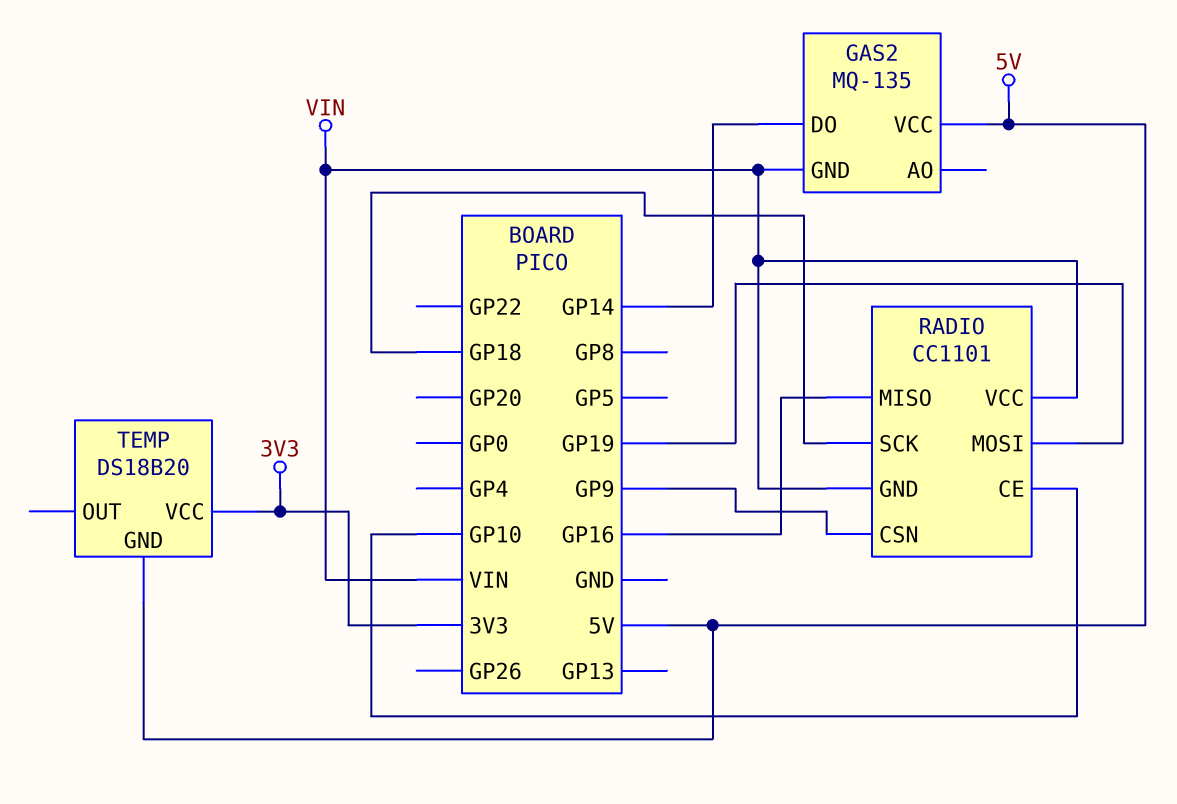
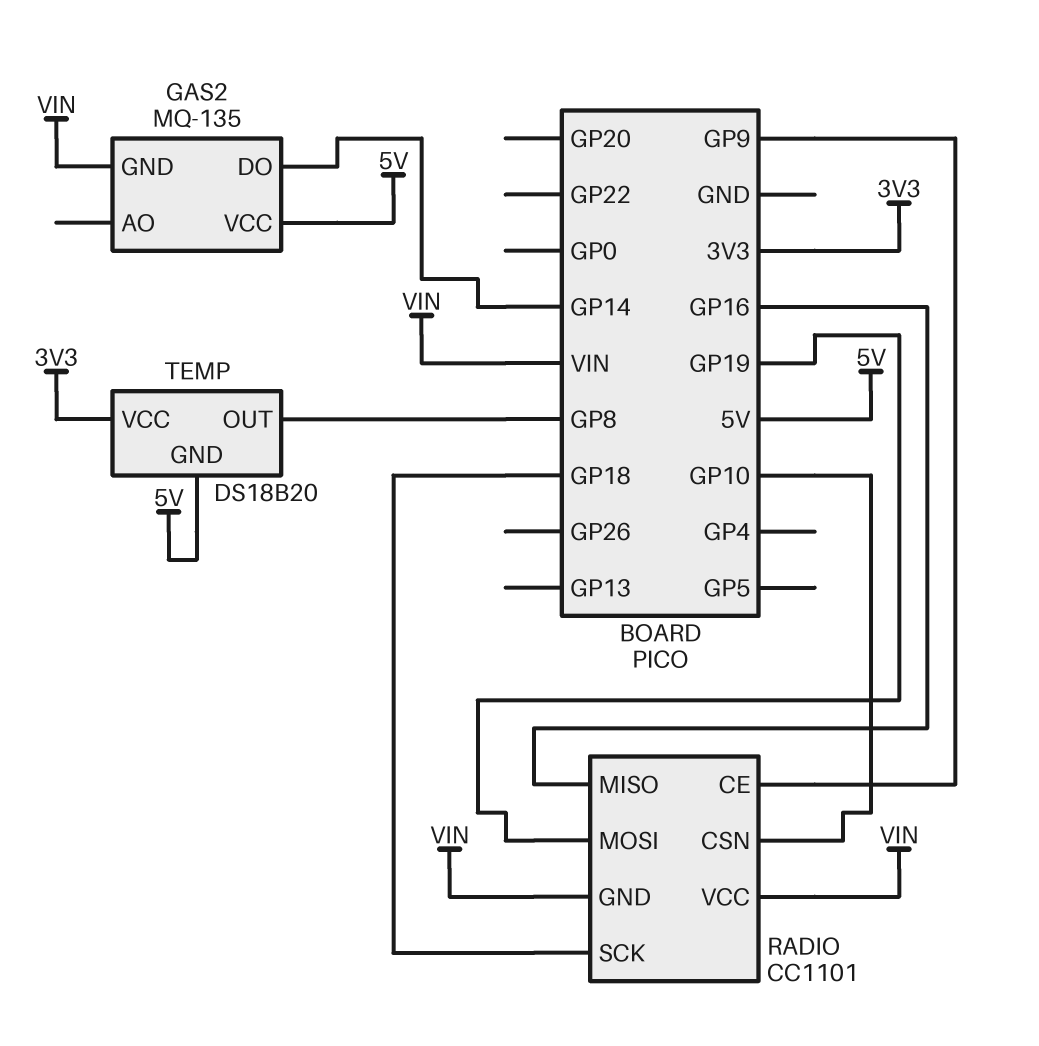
RADIO pin CE: GP10 -> GP9
RADIO pin CSN: GP9 -> GP10
TEMP pin OUT: none -> GP8

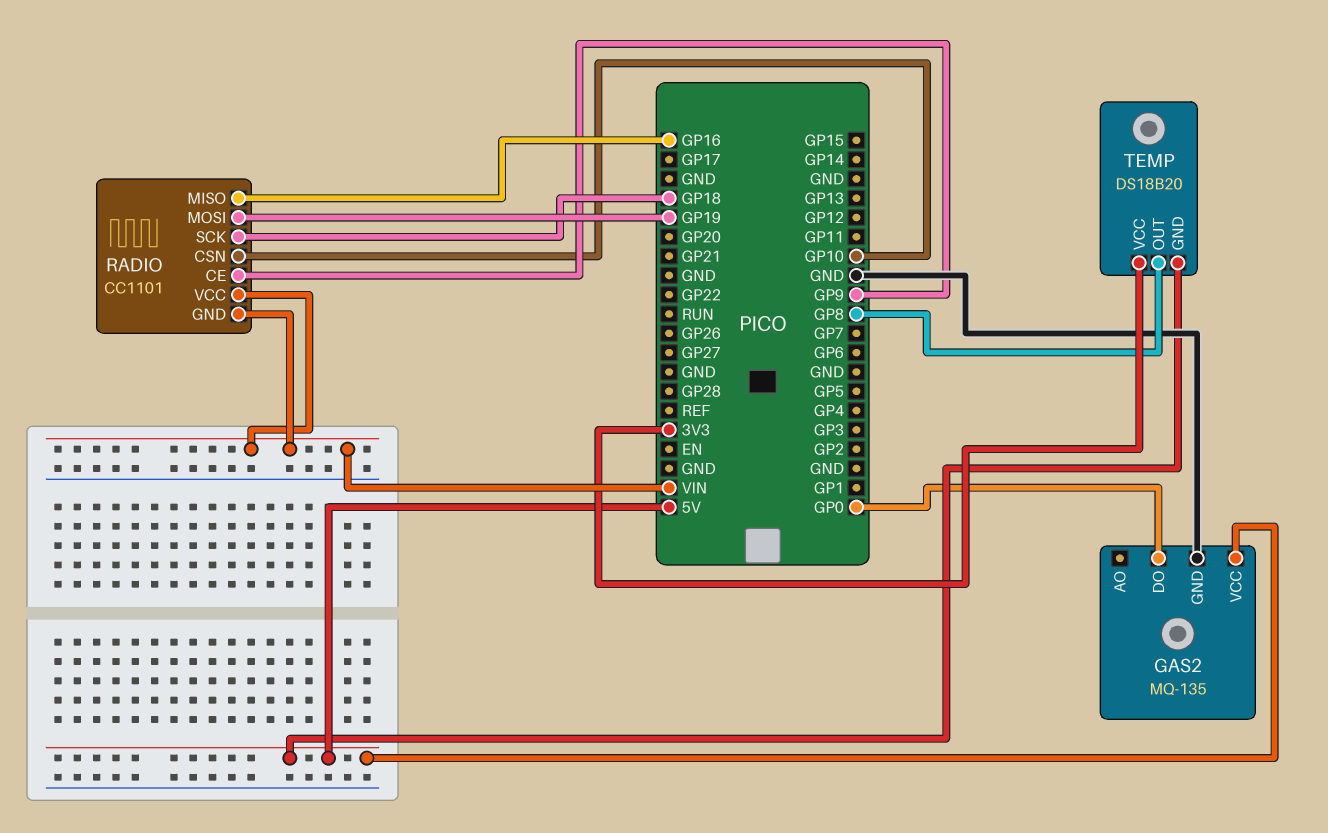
GAS2 pin DO: GP14 -> GP0
GAS2 pin GND: VIN -> GND

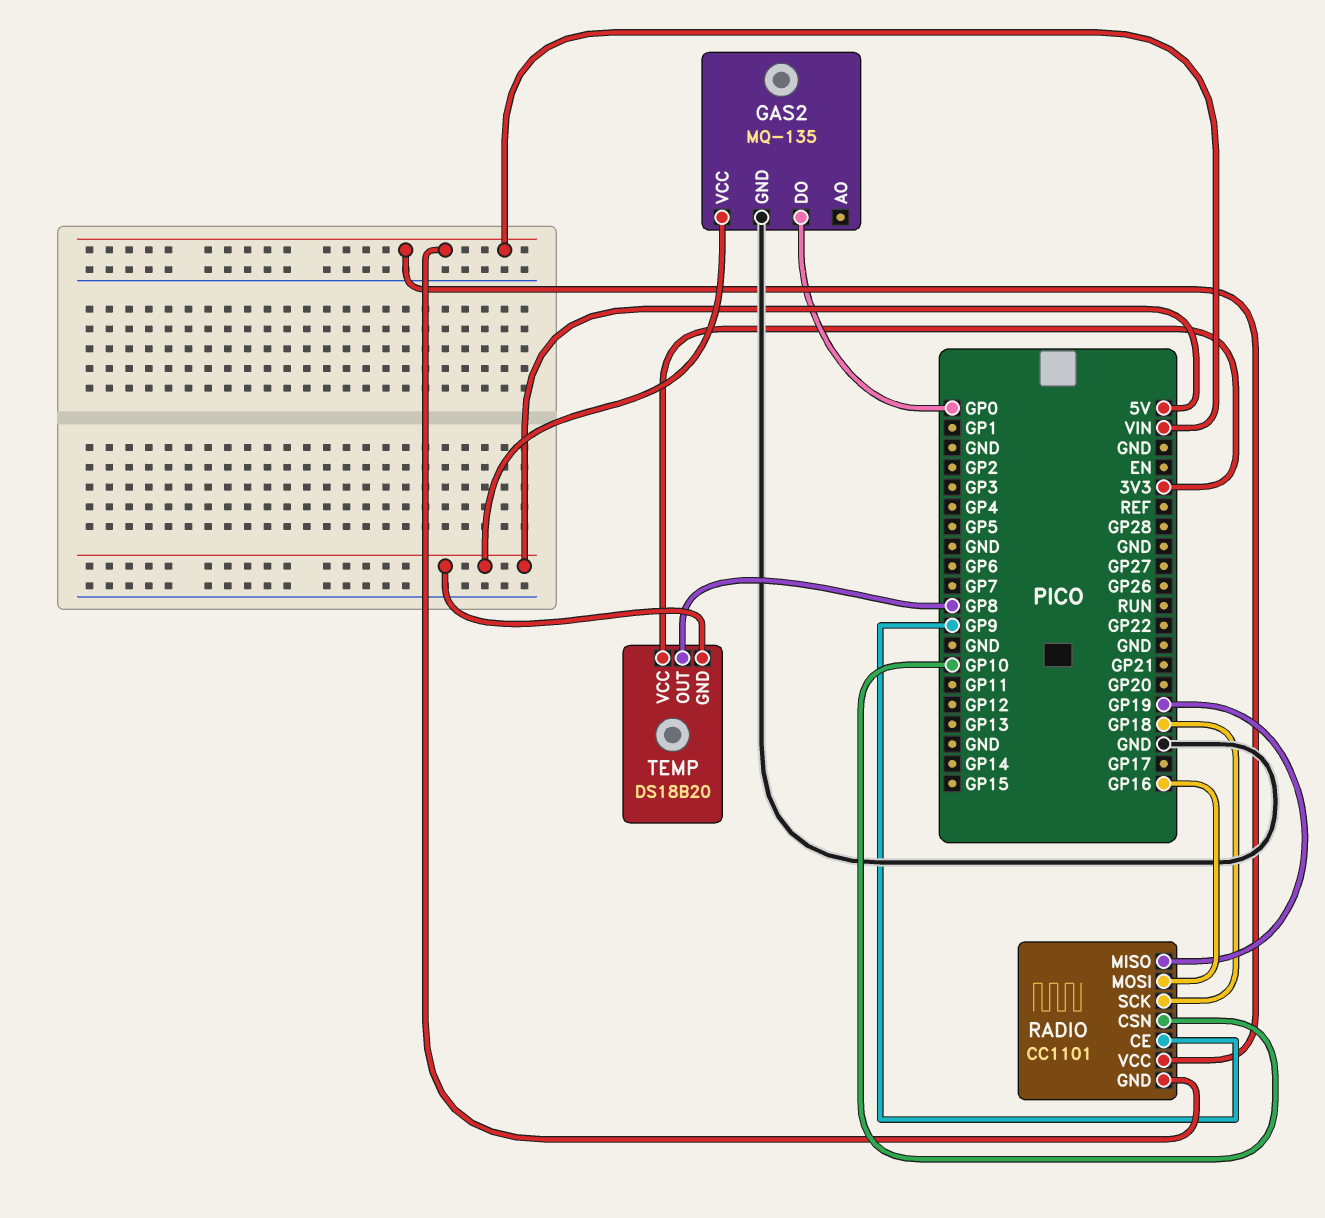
RADIO pin MISO: GP16 -> GP19
RADIO pin MOSI: GP19 -> GP16

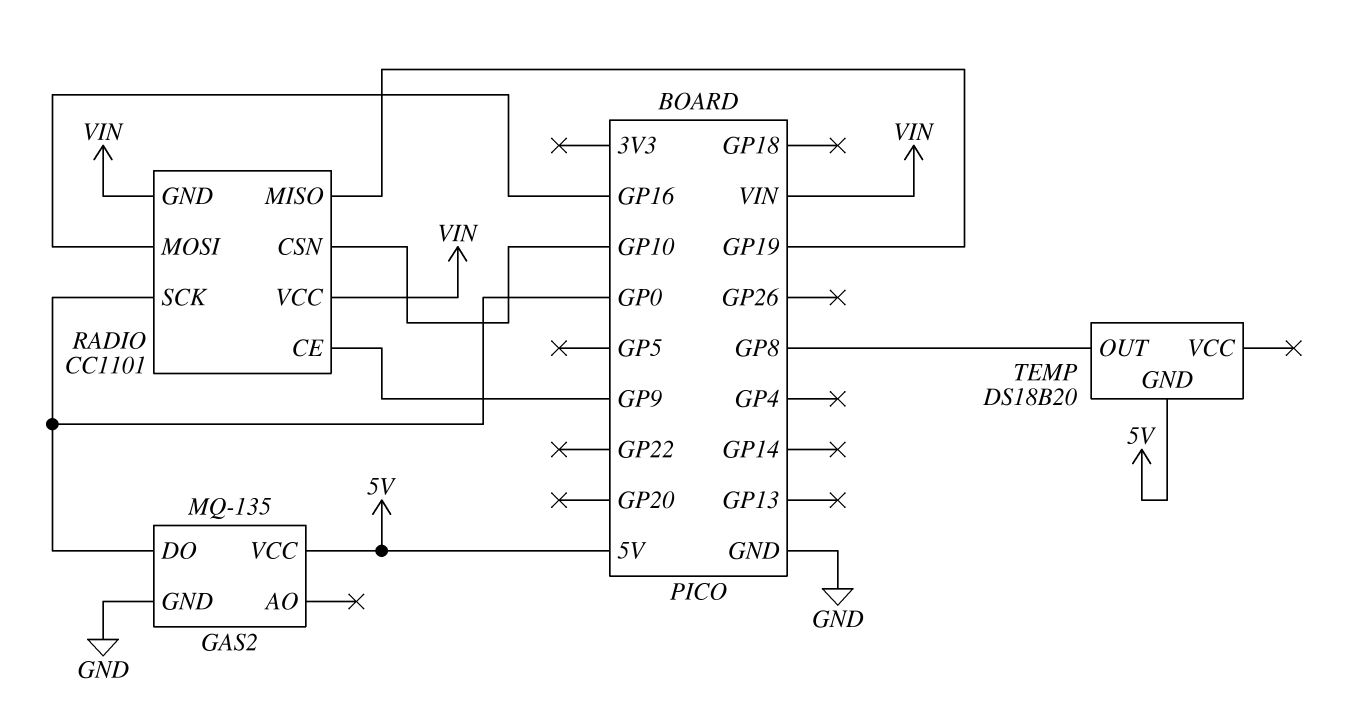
RADIO pin SCK: GP18 -> GP0
TEMP pin VCC: 3V3 -> none

